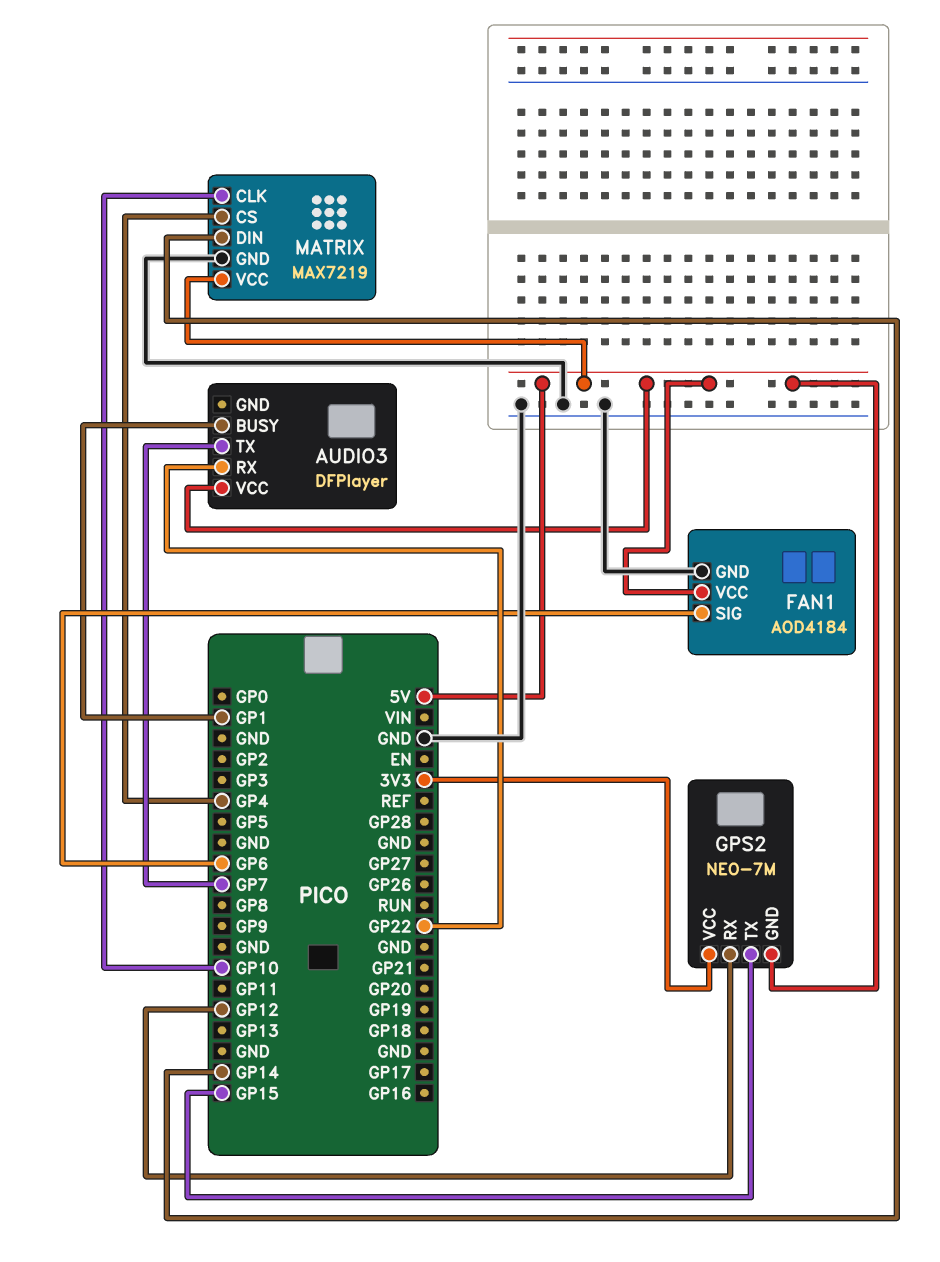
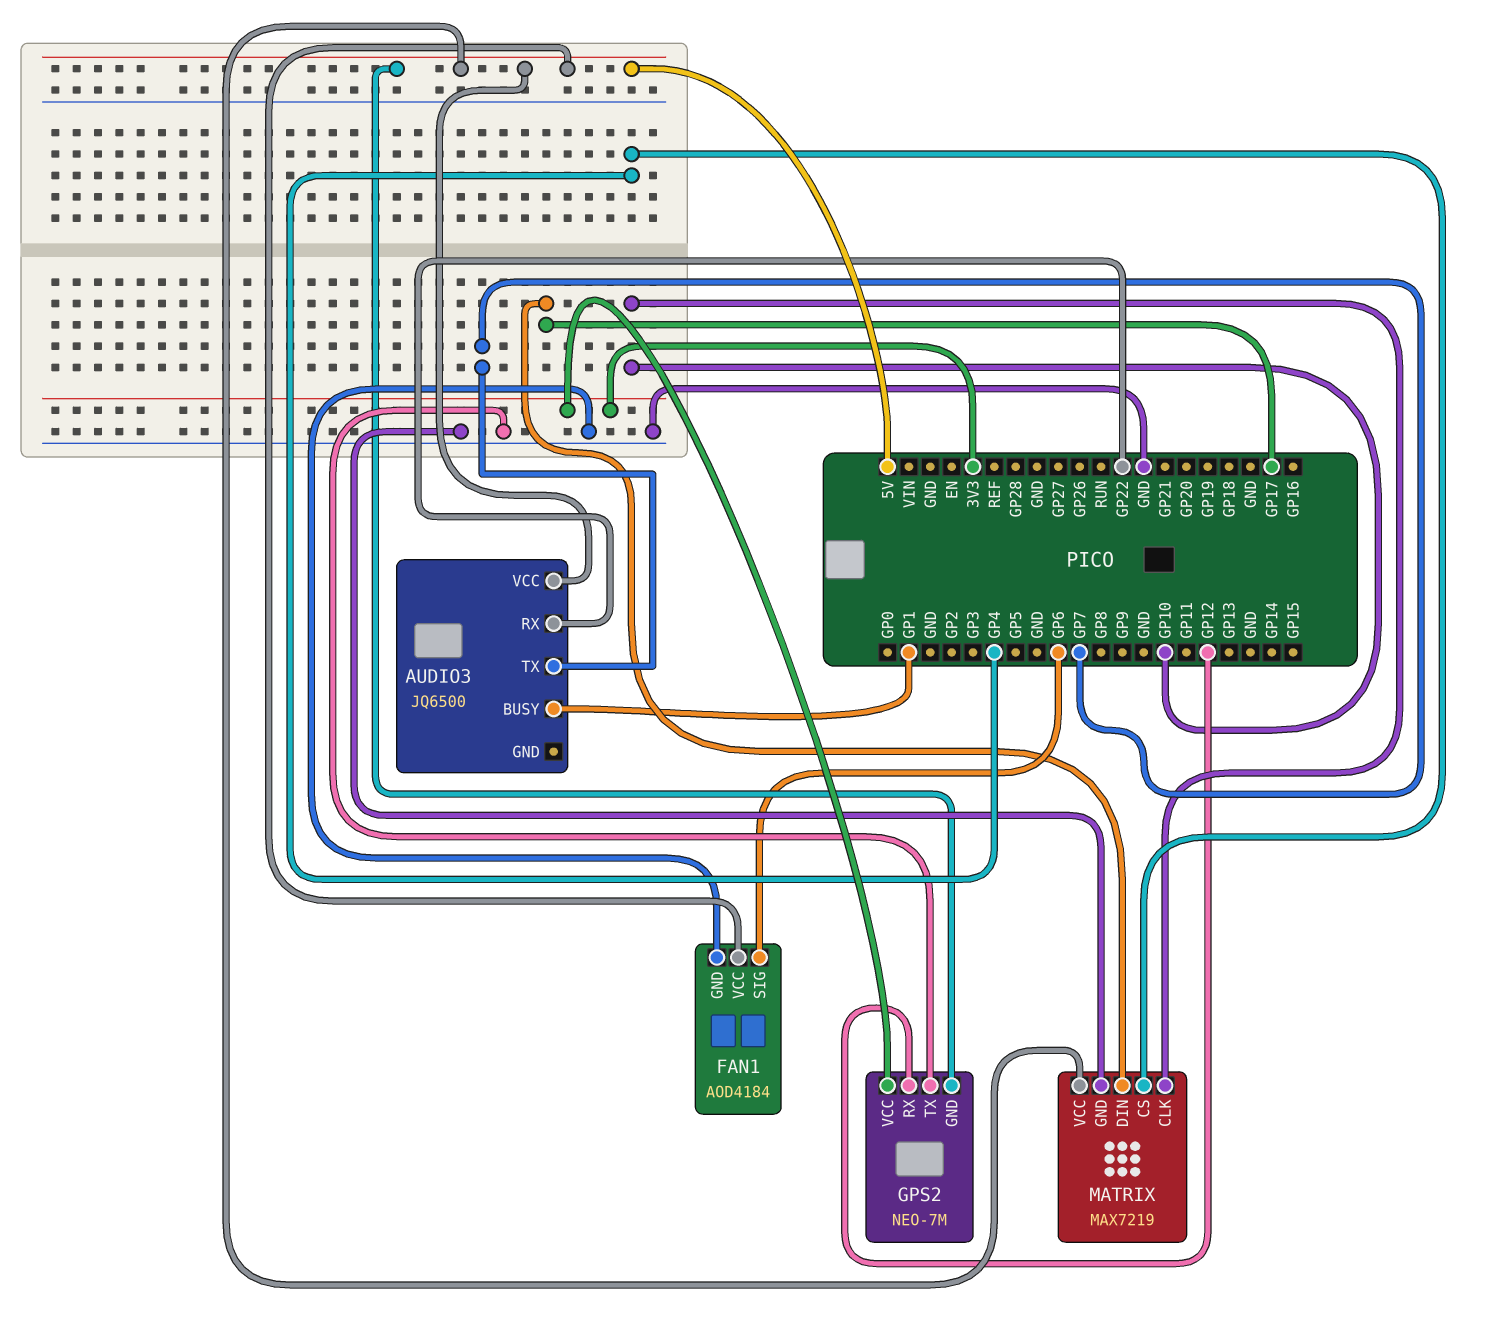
AUDIO3: DFPlayer -> JQ6500
GPS2 pin TX: GP15 -> GND
MATRIX pin DIN: GP14 -> GP17

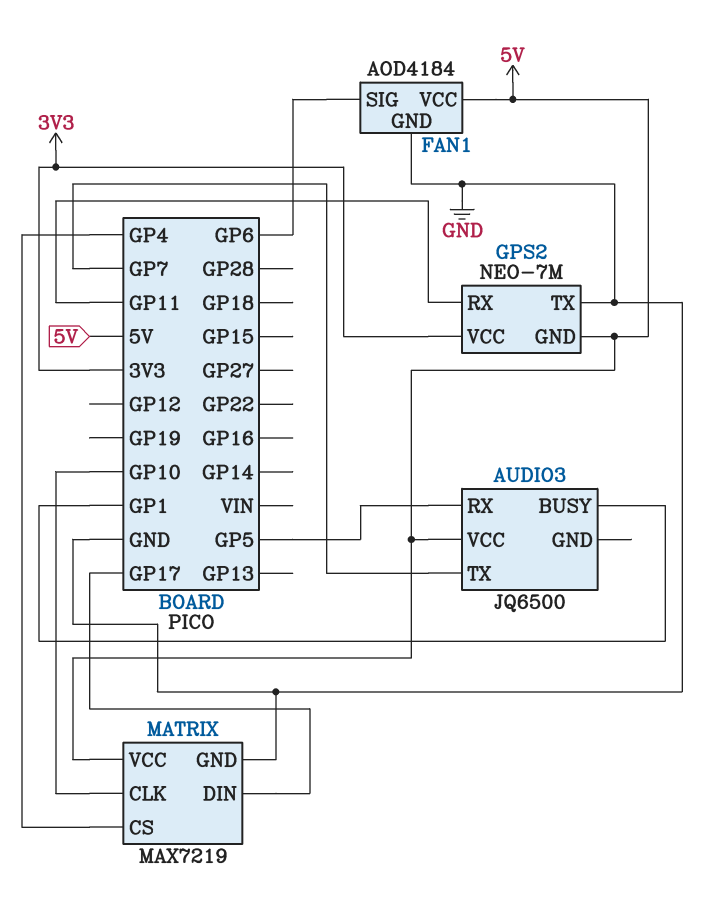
AUDIO3 pin RX: GP22 -> GP5
GPS2 pin RX: GP12 -> GP11

